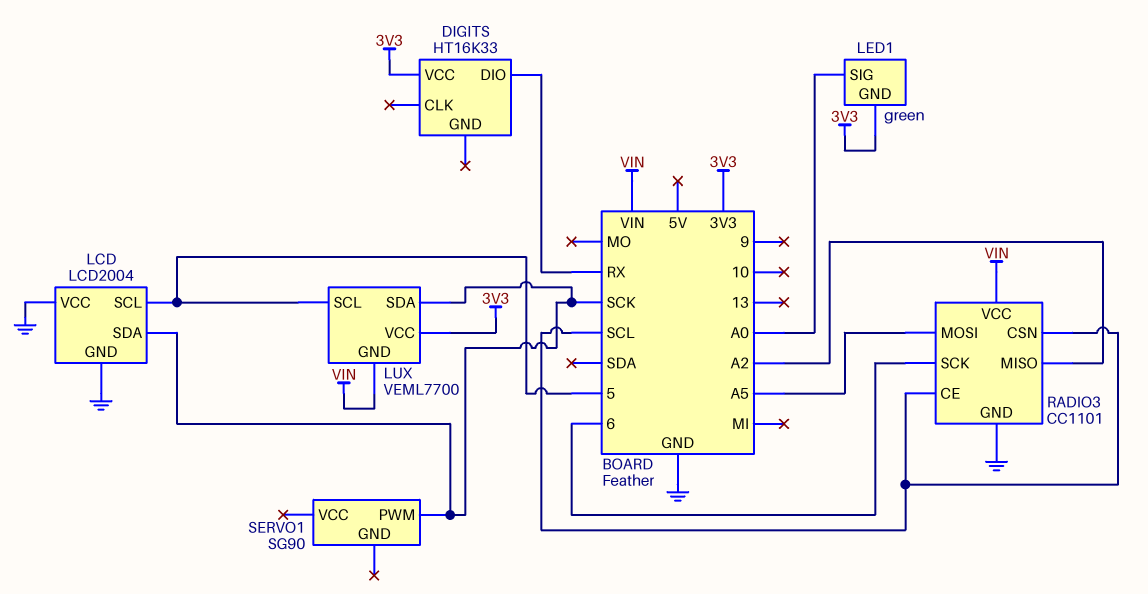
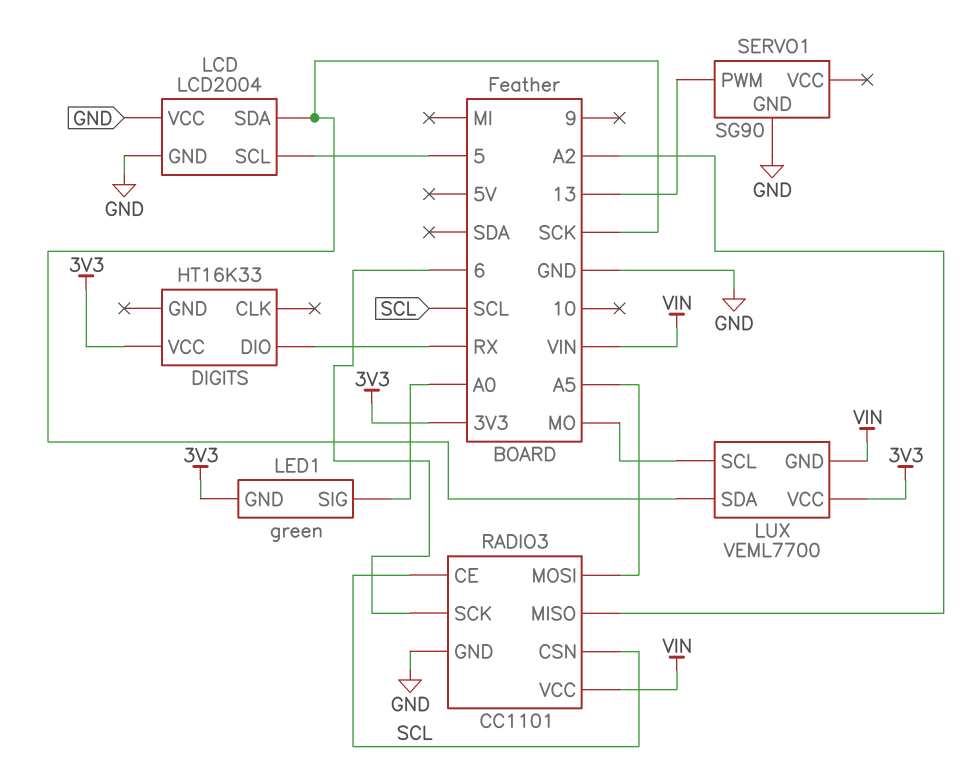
LUX pin SCL: 5 -> MO
SERVO1 pin GND: none -> GND
SERVO1 pin PWM: SCK -> 13

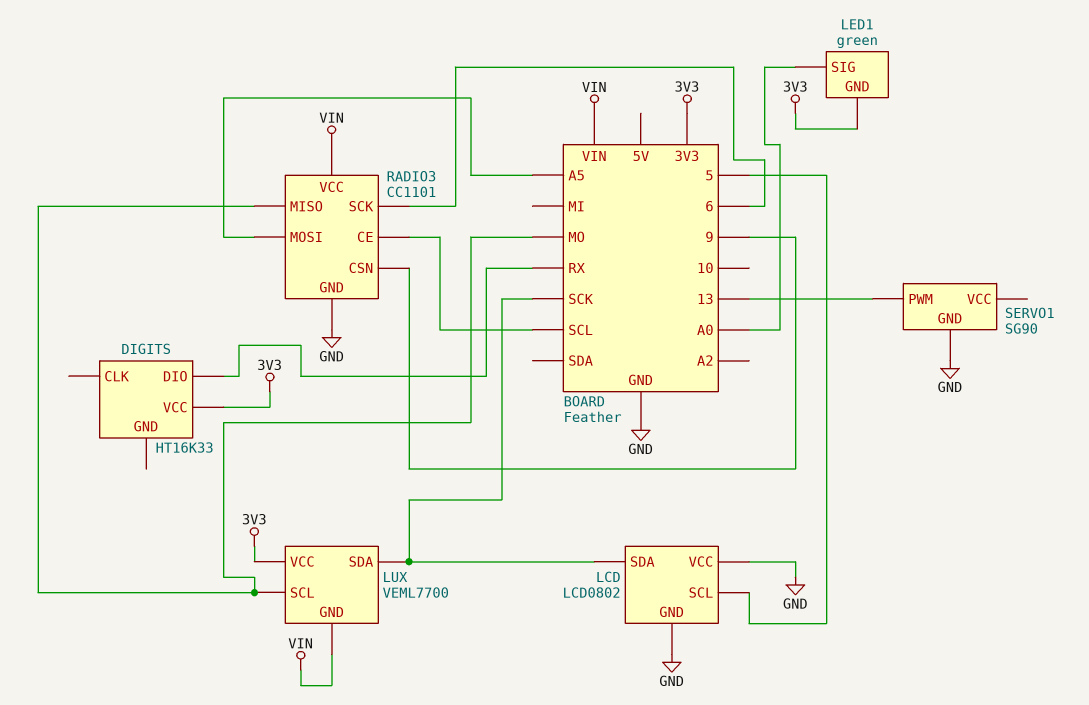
LCD: LCD2004 -> LCD0802
RADIO3 pin CSN: SCL -> 9
RADIO3 pin MISO: A2 -> MO

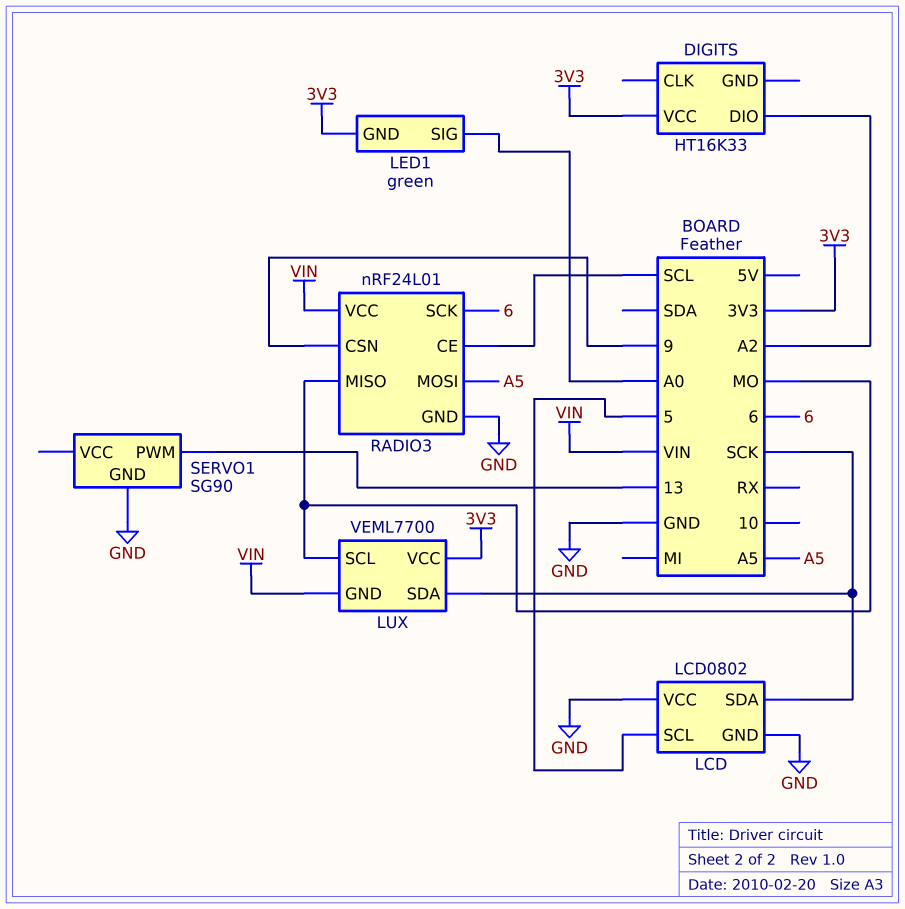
DIGITS pin DIO: RX -> A2
RADIO3: CC1101 -> nRF24L01

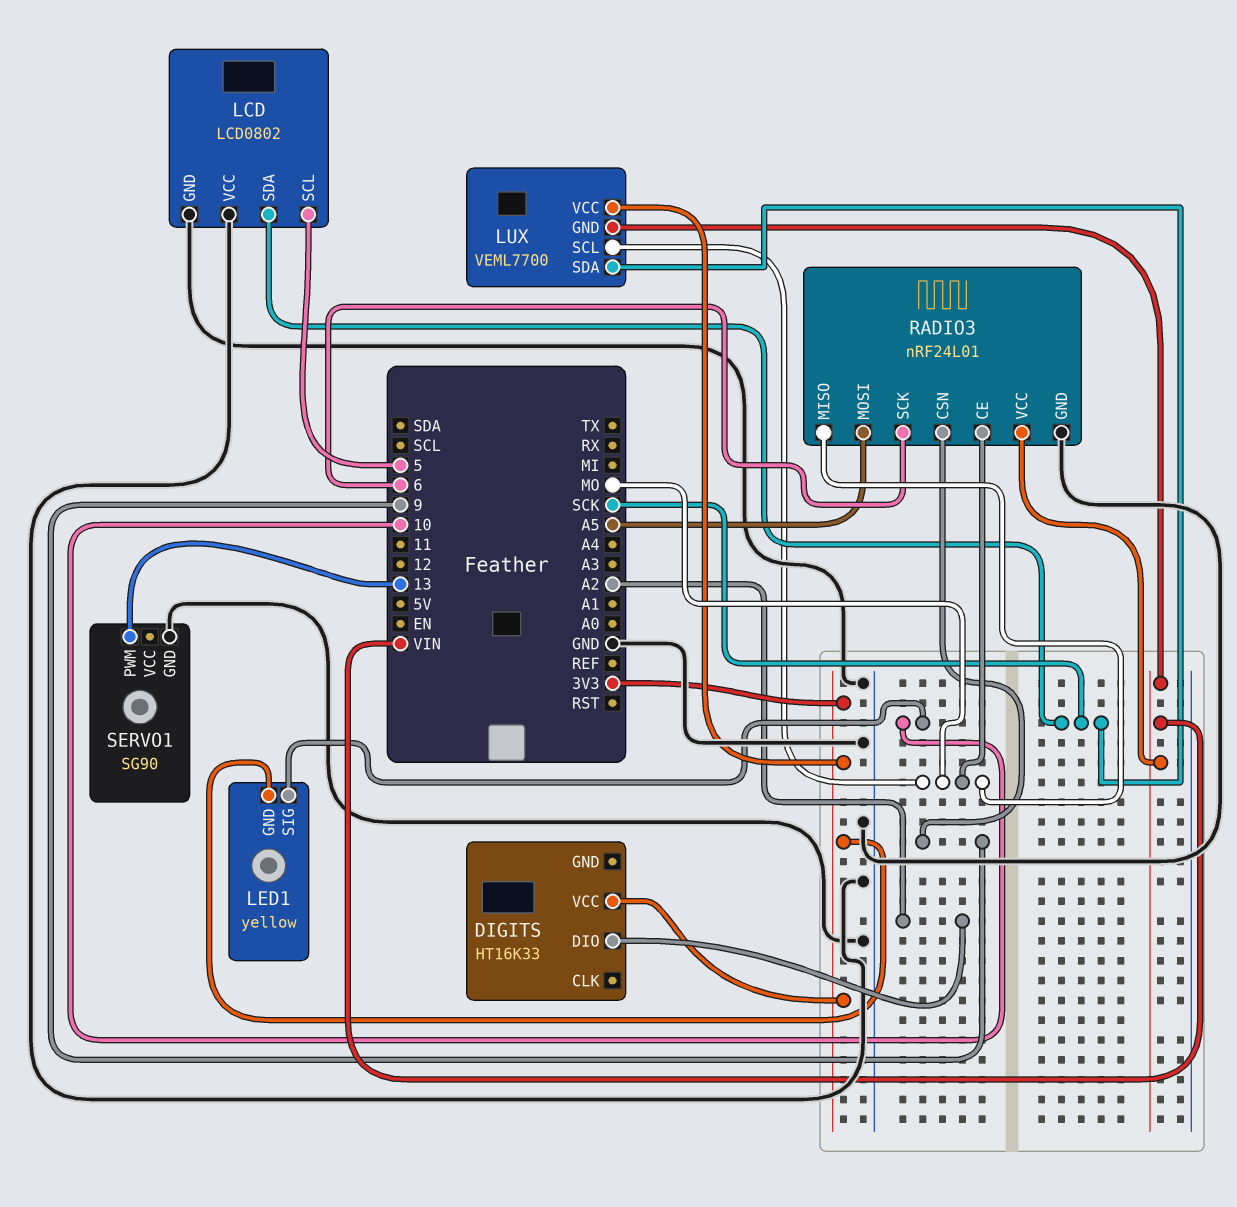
LED1: green -> yellow
LED1 pin SIG: A0 -> 10
RADIO3 pin CE: SCL -> MO

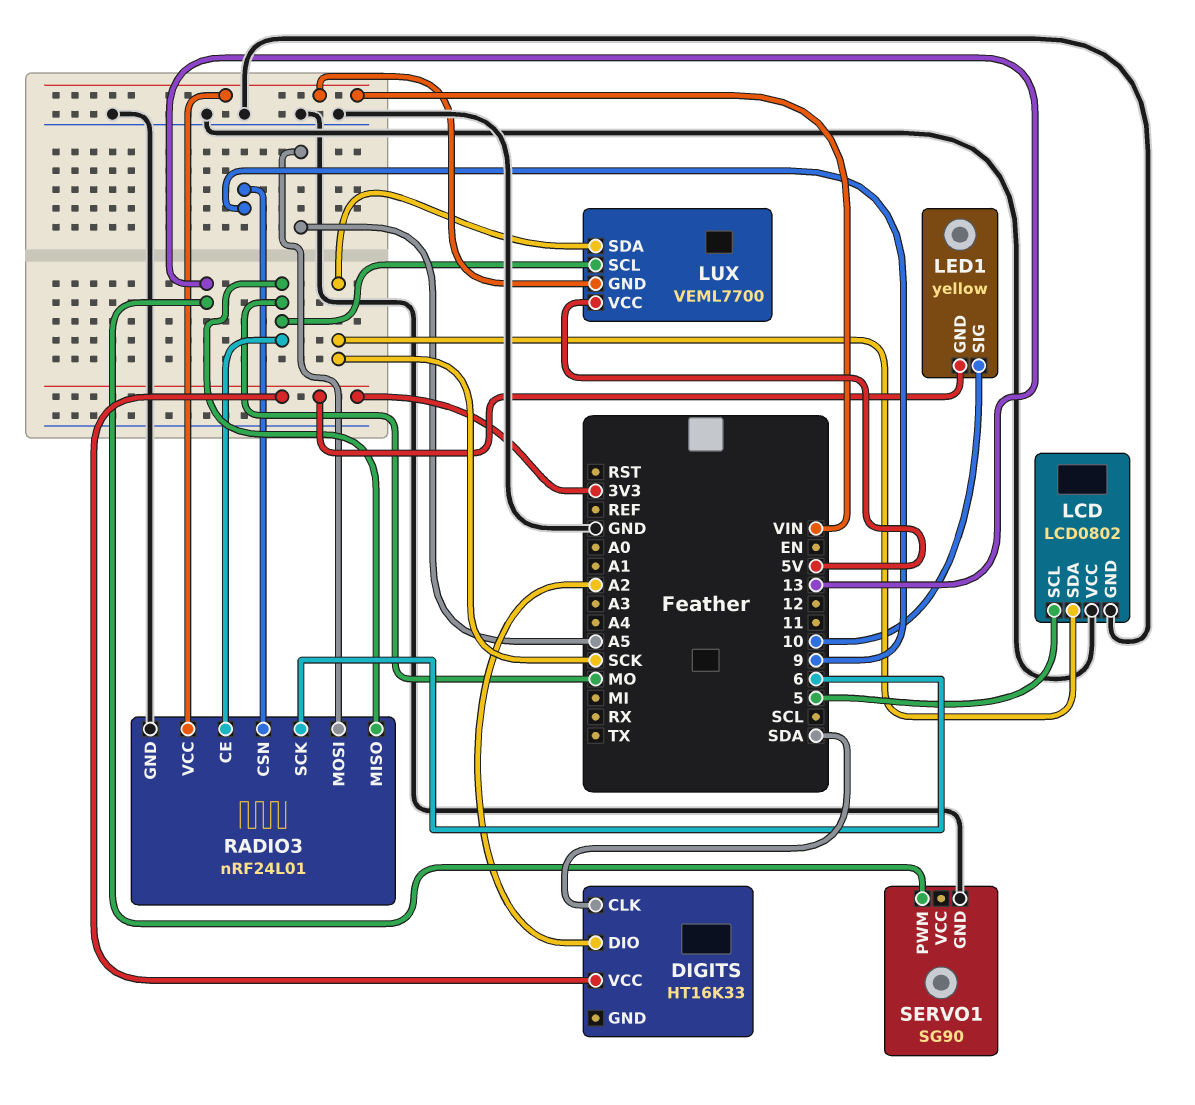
DIGITS pin CLK: none -> SDA
LUX pin VCC: 3V3 -> 5V

